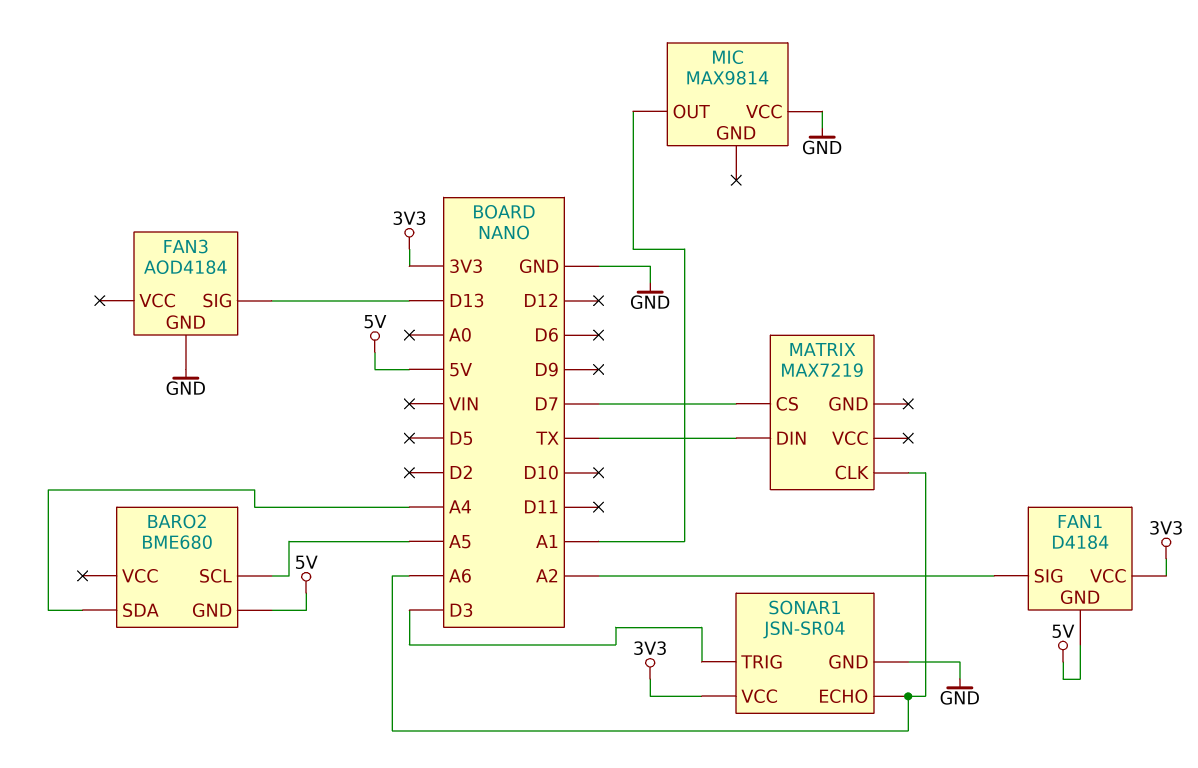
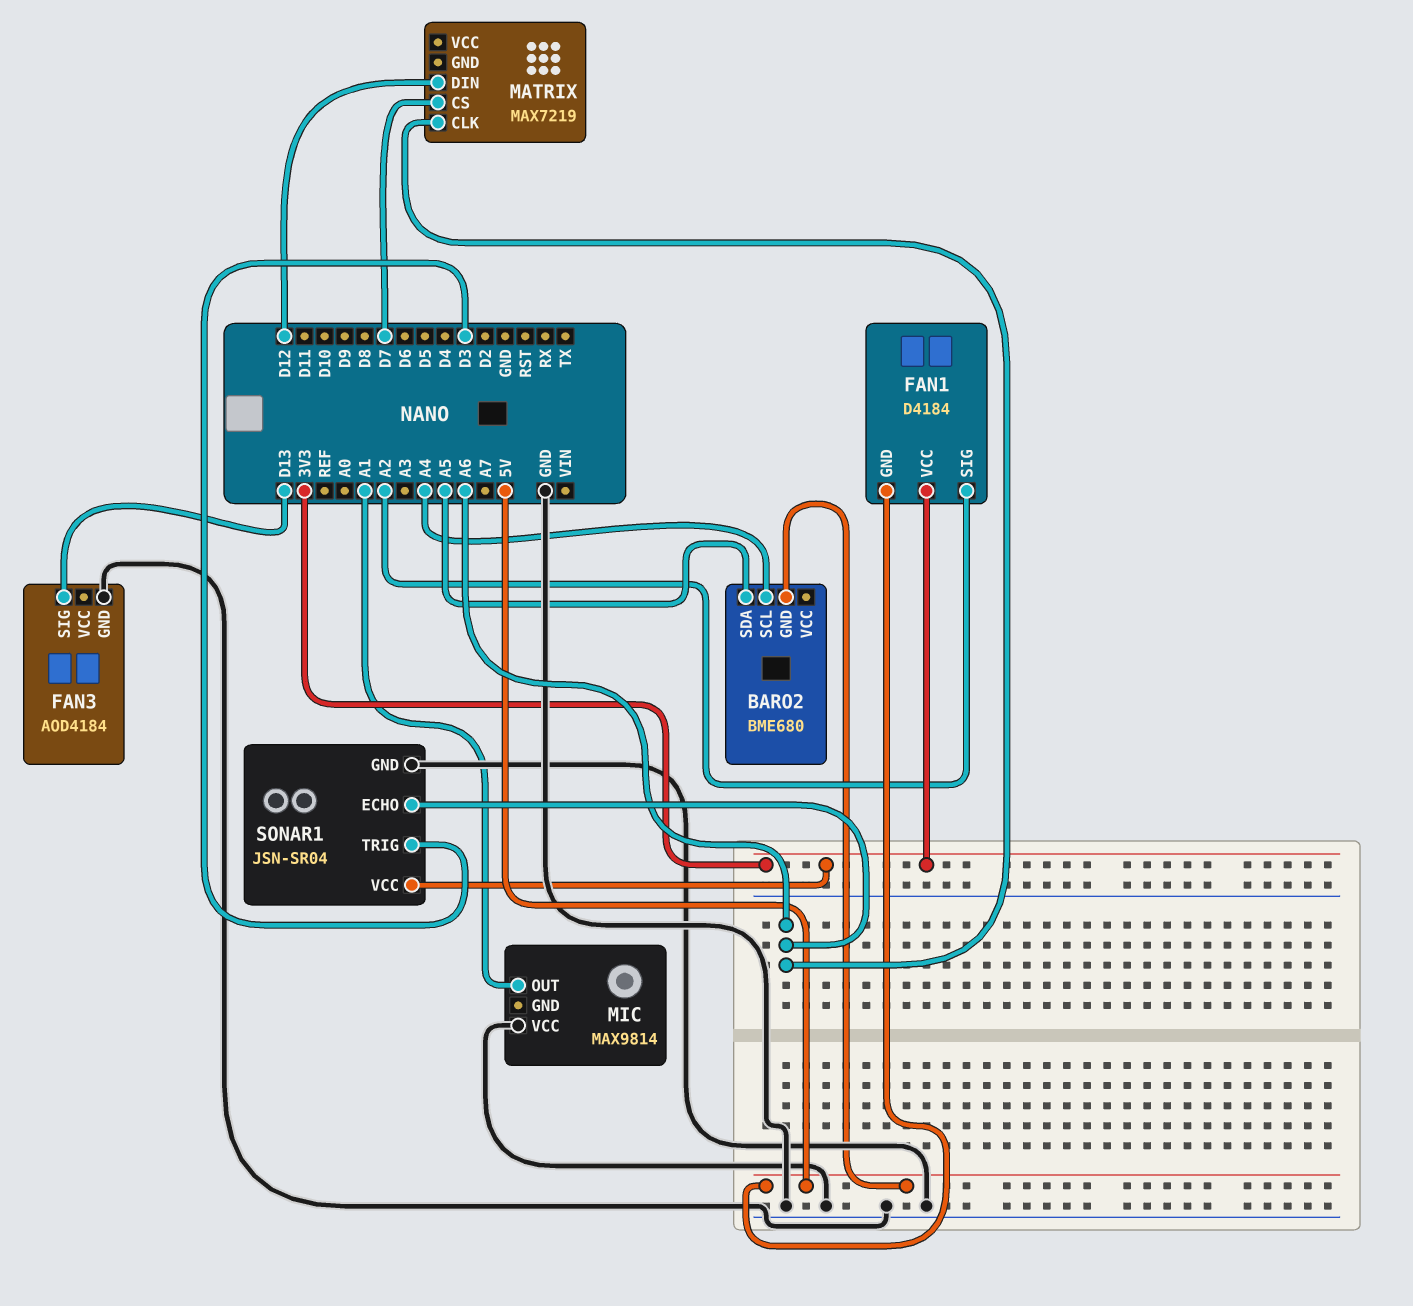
BARO2 pin SCL: A5 -> A4
BARO2 pin SDA: A4 -> A5
MATRIX pin DIN: TX -> D12

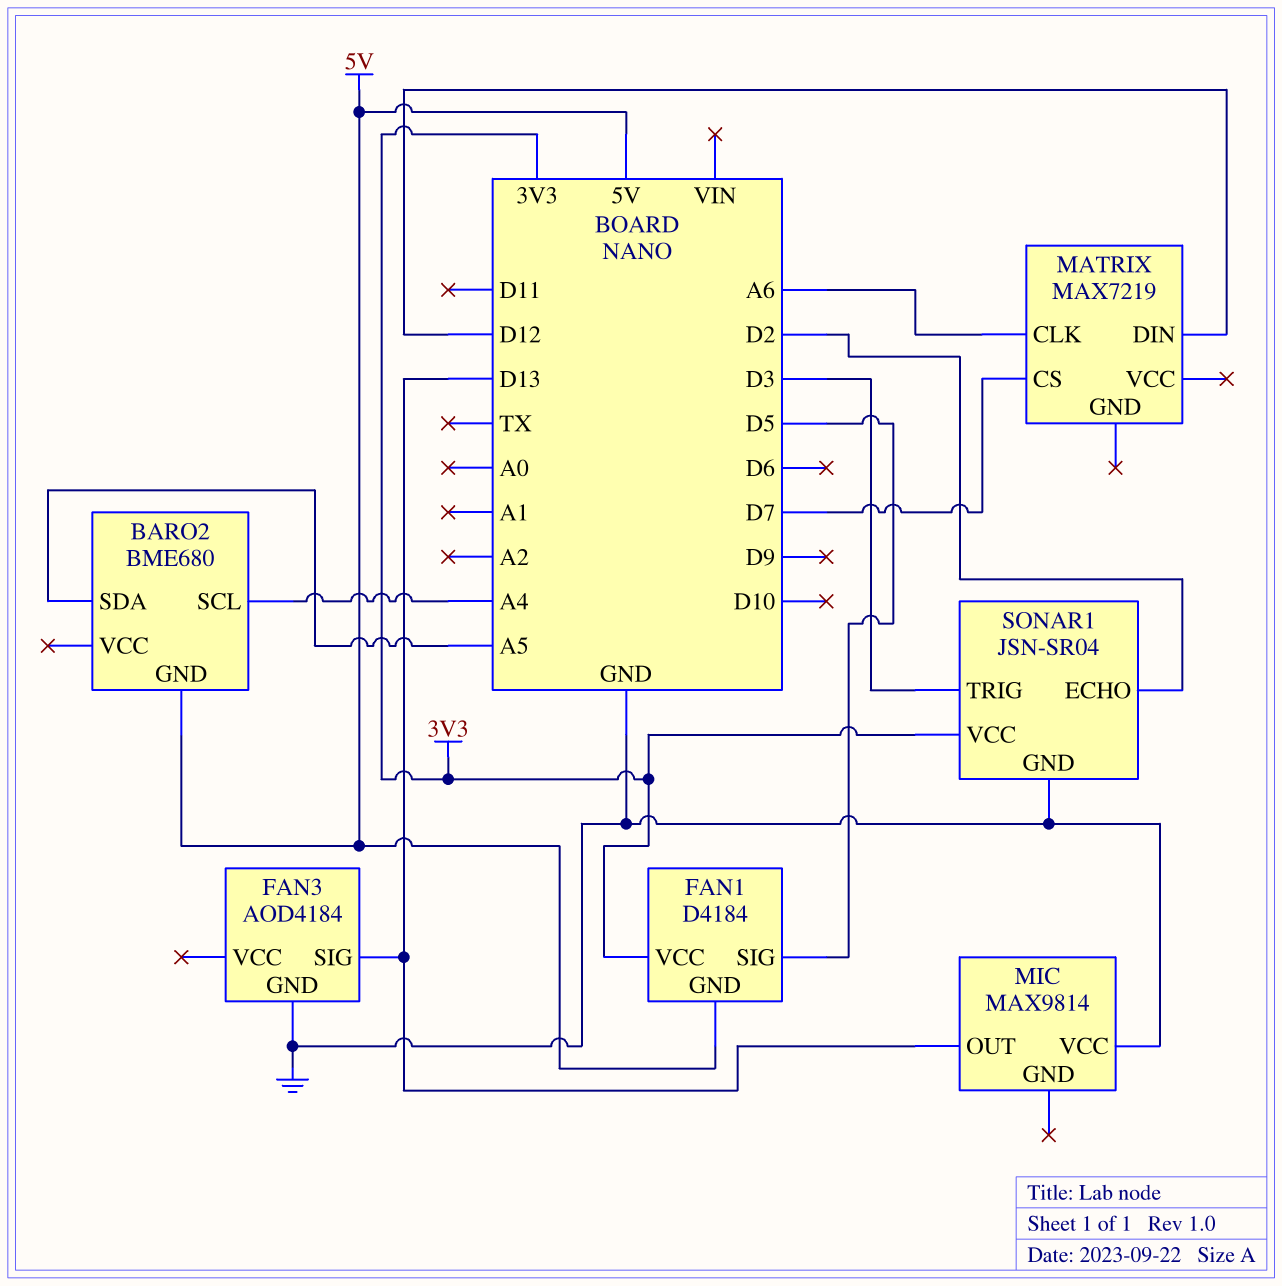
FAN1 pin SIG: A2 -> D5
MIC pin OUT: A1 -> D13
SONAR1 pin ECHO: A6 -> D2

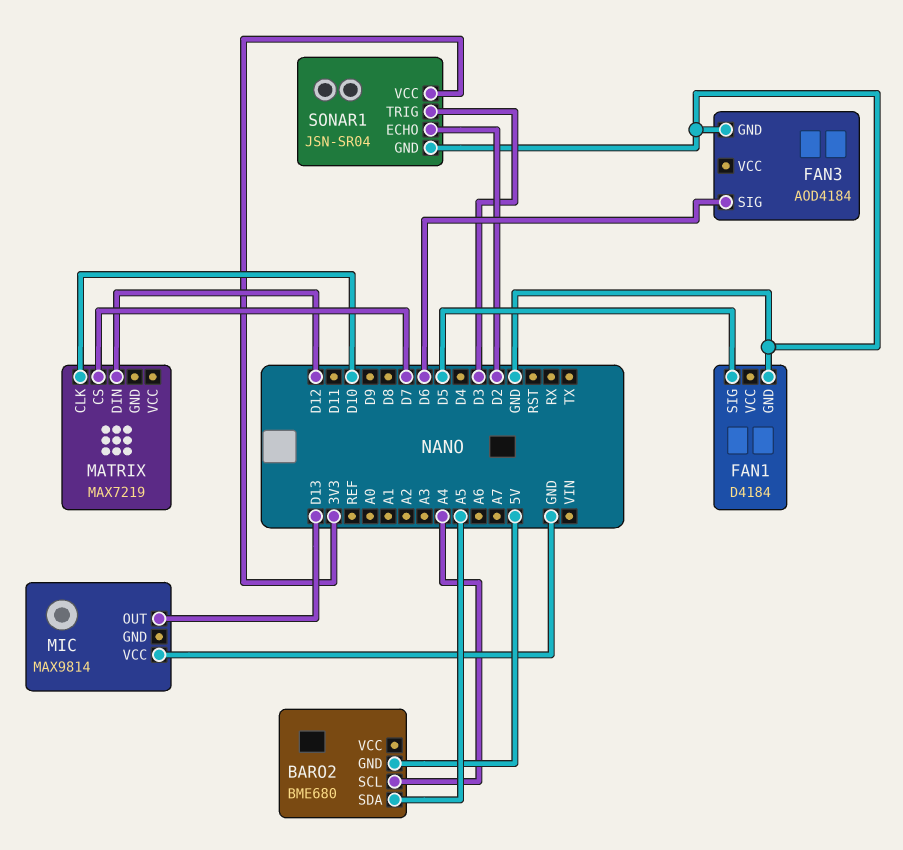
FAN1 pin GND: 5V -> GND
FAN1 pin VCC: 3V3 -> none
FAN3 pin SIG: D13 -> D6
MATRIX pin CLK: A6 -> D10

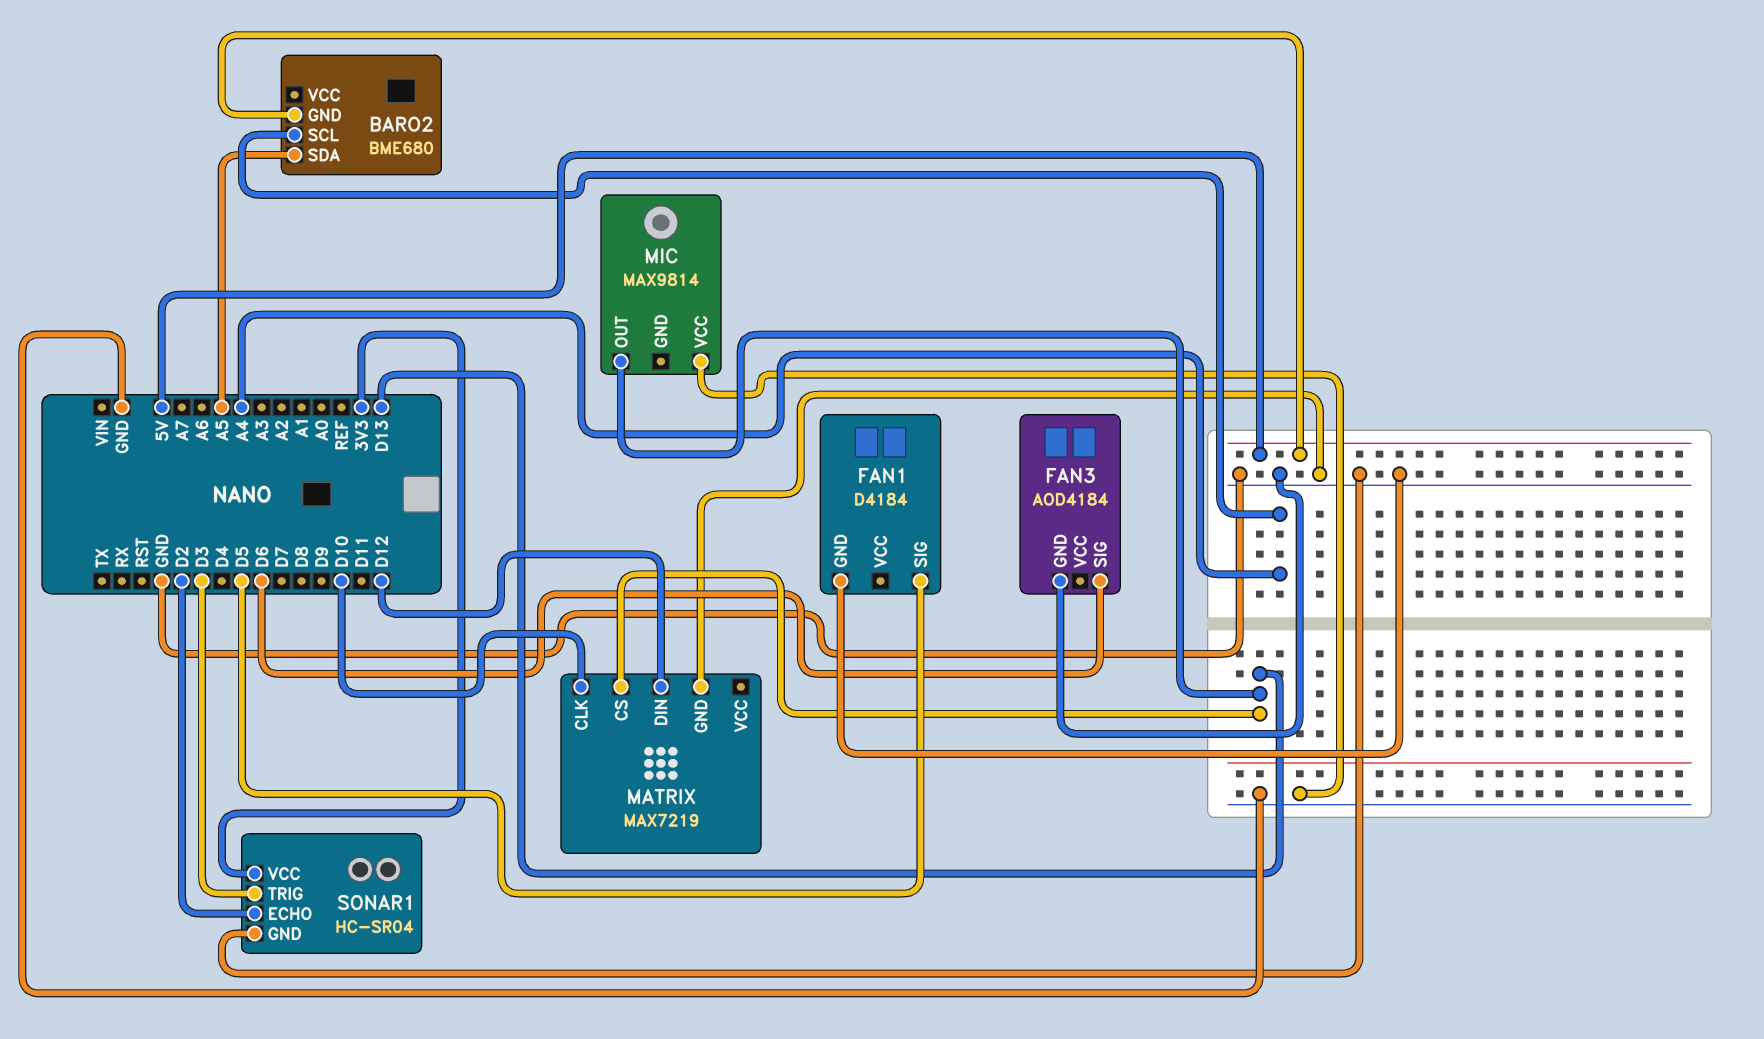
MATRIX pin CS: D7 -> D13
MATRIX pin GND: none -> GND
SONAR1: JSN-SR04 -> HC-SR04

